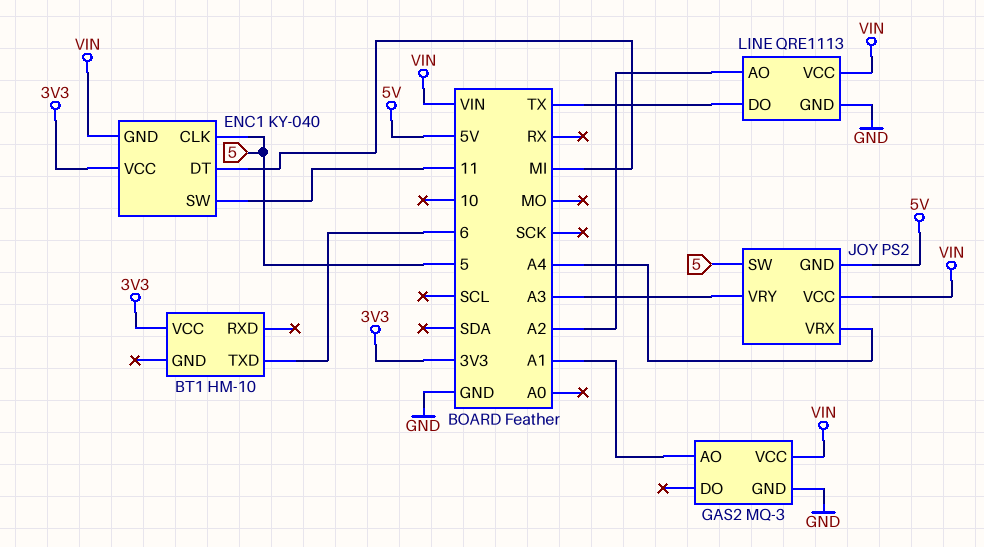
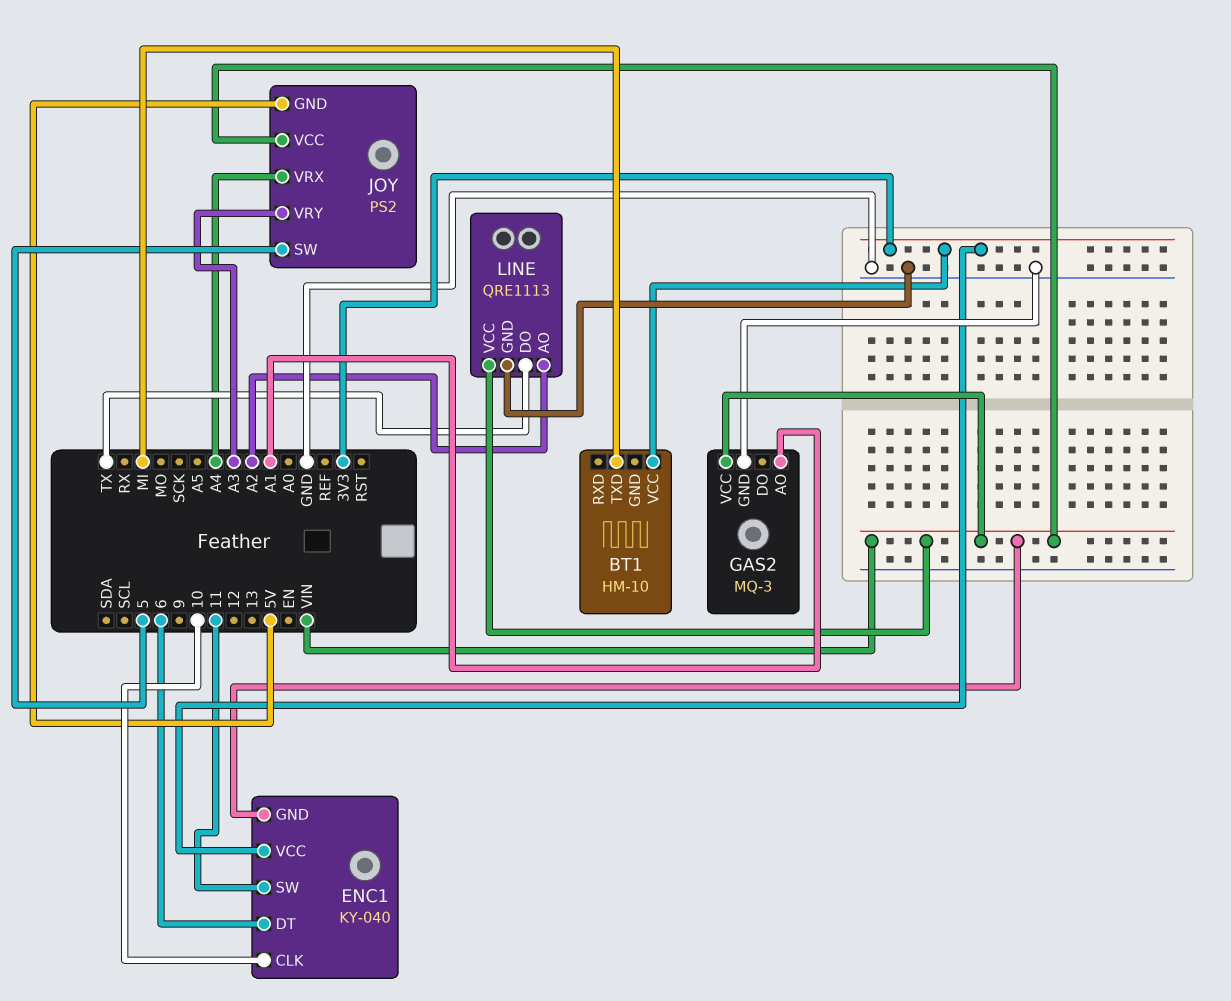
BT1 pin TXD: 6 -> MI
ENC1 pin CLK: 5 -> 10
ENC1 pin DT: MI -> 6

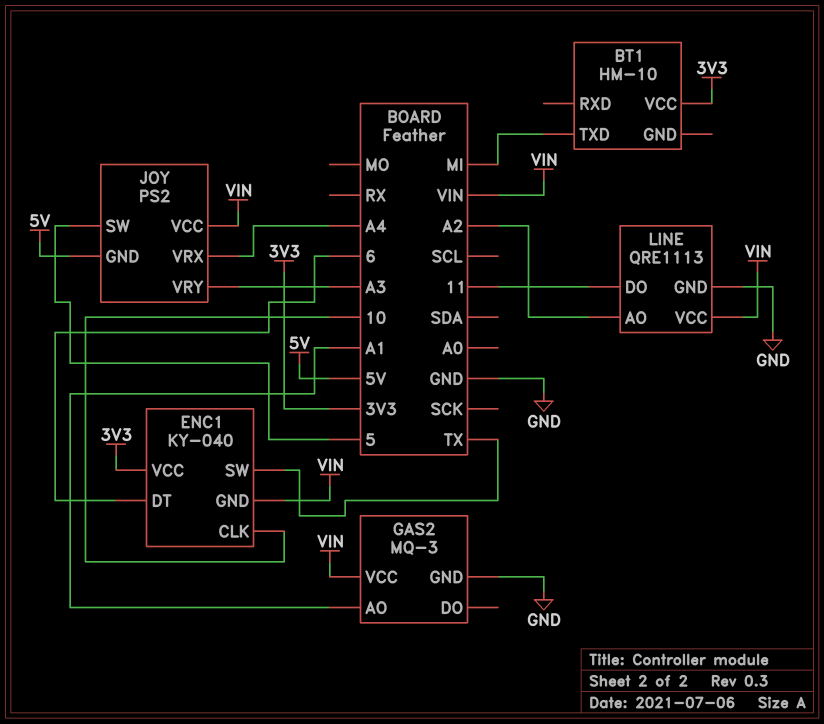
ENC1 pin SW: 11 -> TX
LINE pin DO: TX -> 11

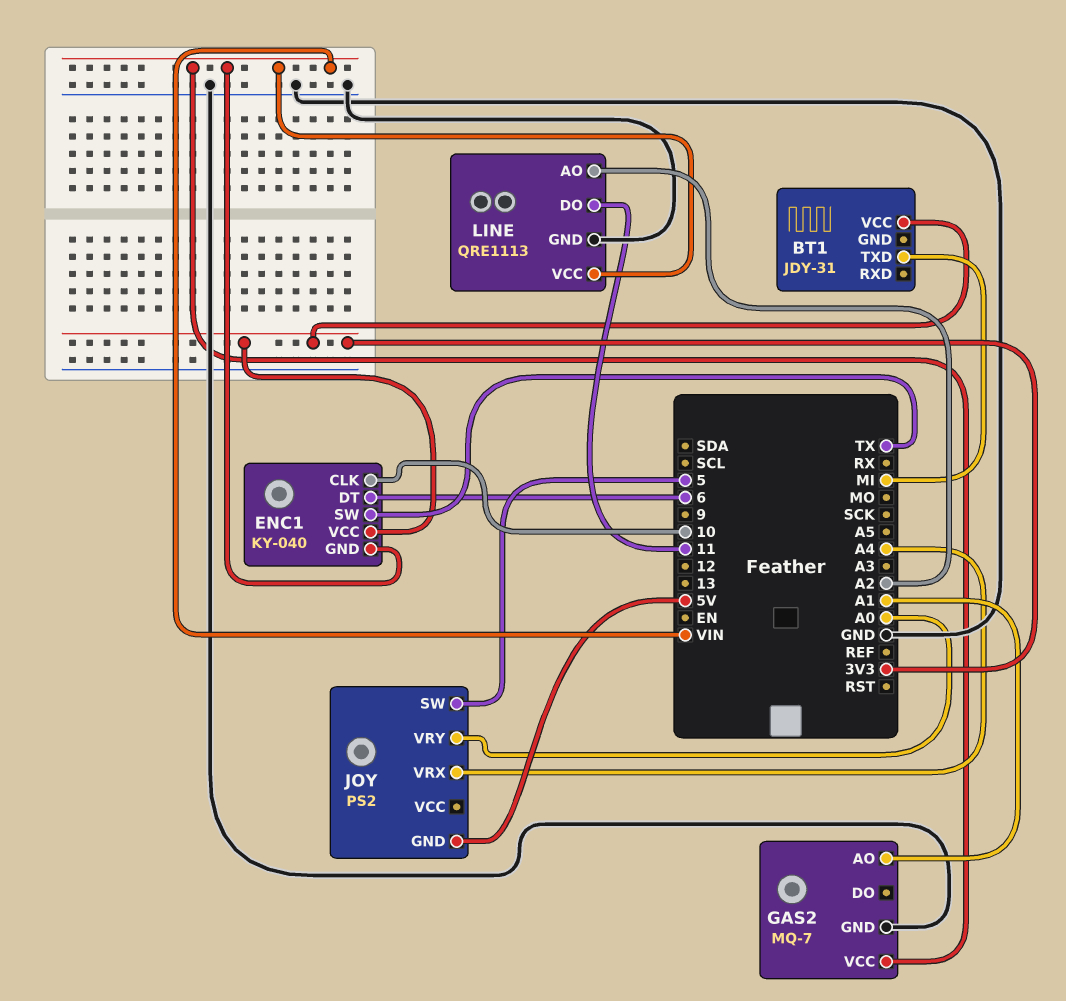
BT1: HM-10 -> JDY-31
GAS2: MQ-3 -> MQ-7
JOY pin VCC: VIN -> none
JOY pin VRY: A3 -> A0

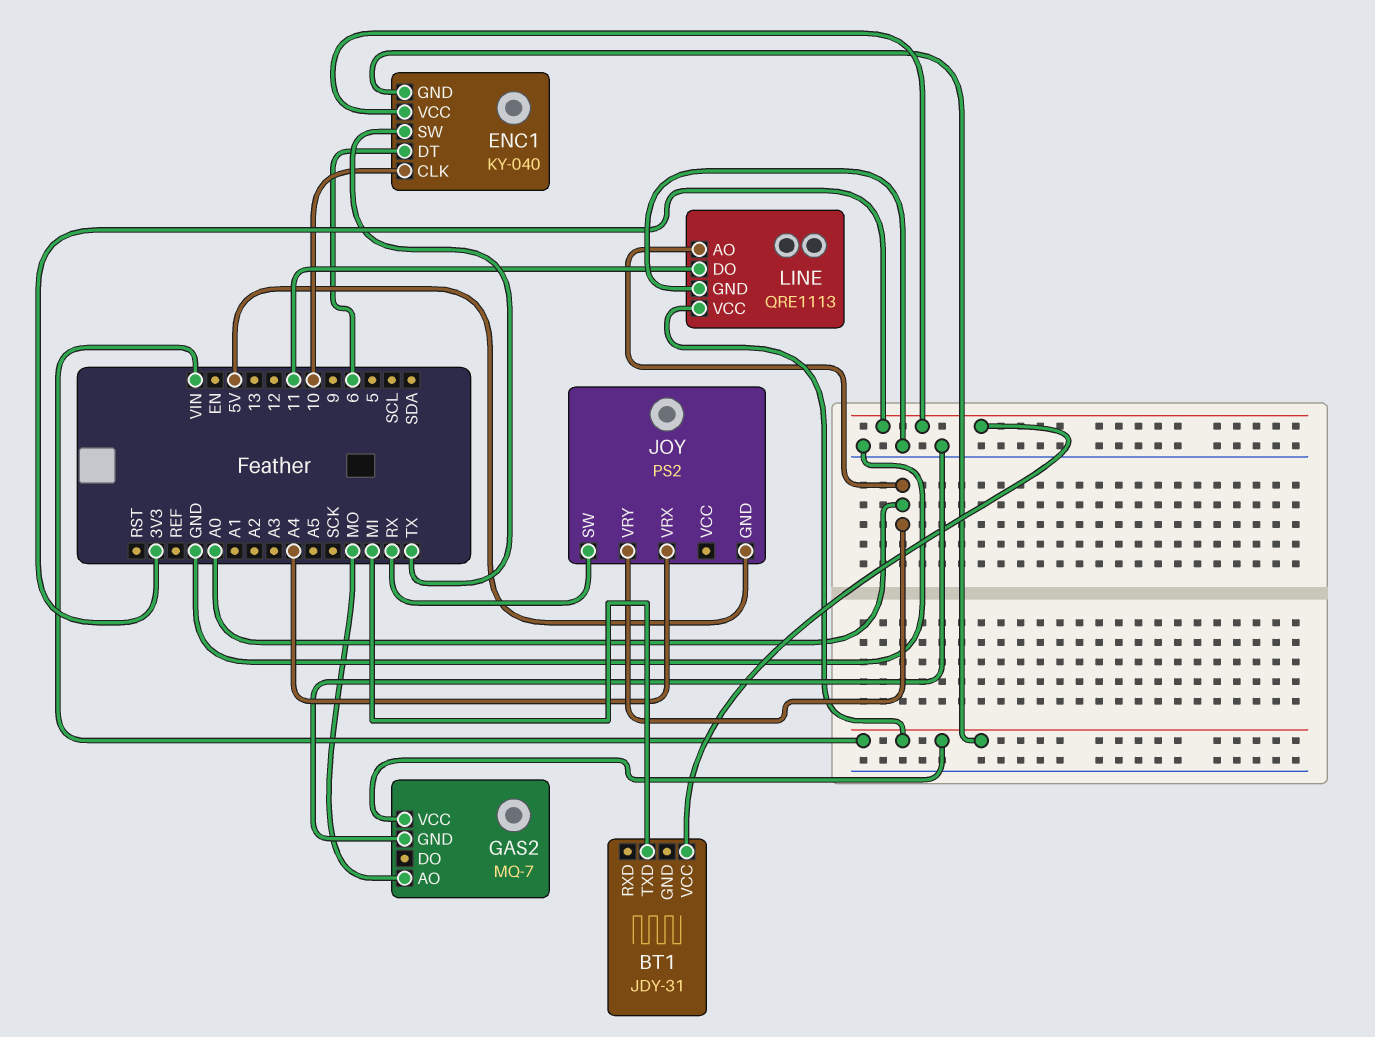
GAS2 pin AO: A1 -> MO
JOY pin SW: 5 -> RX
LINE pin AO: A2 -> A0

